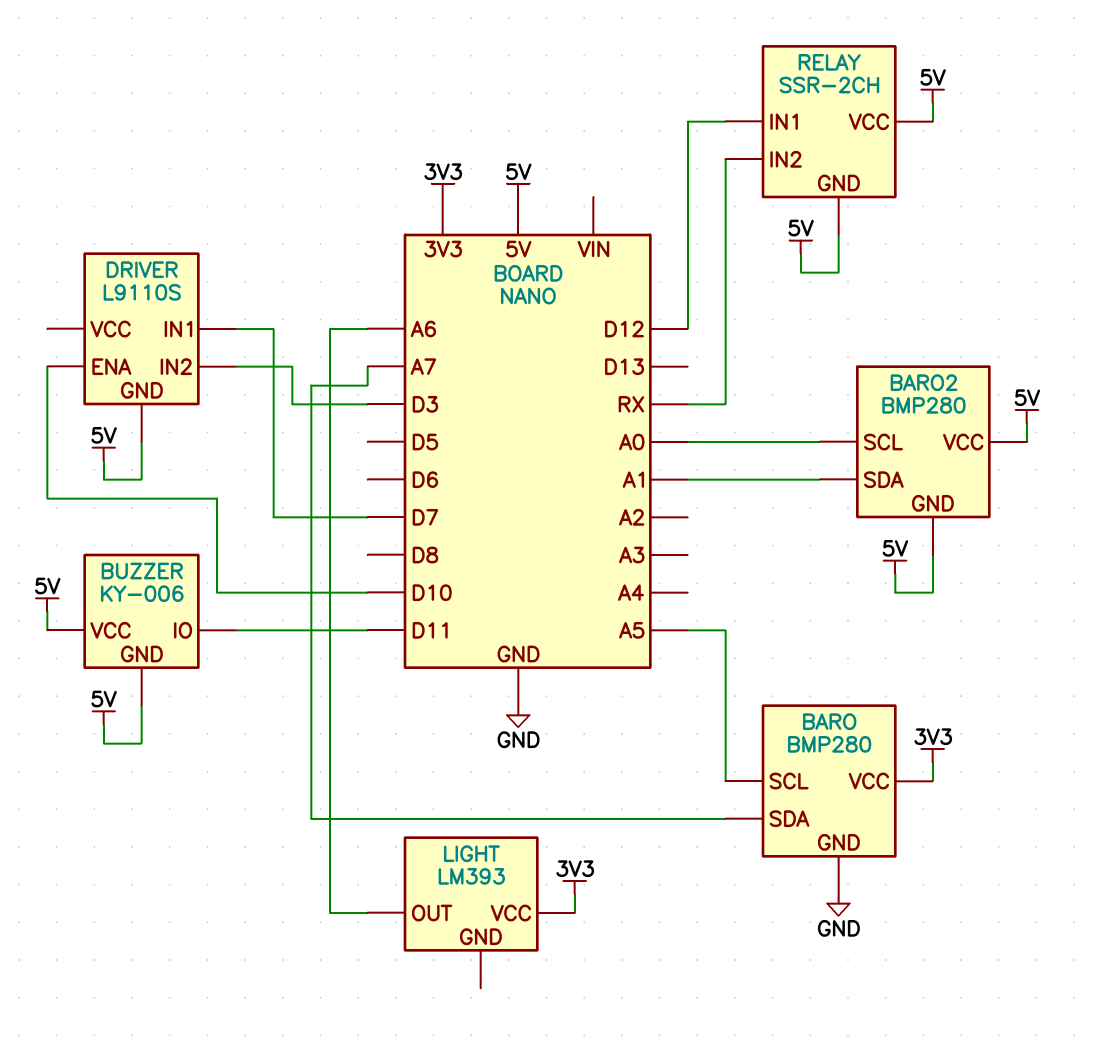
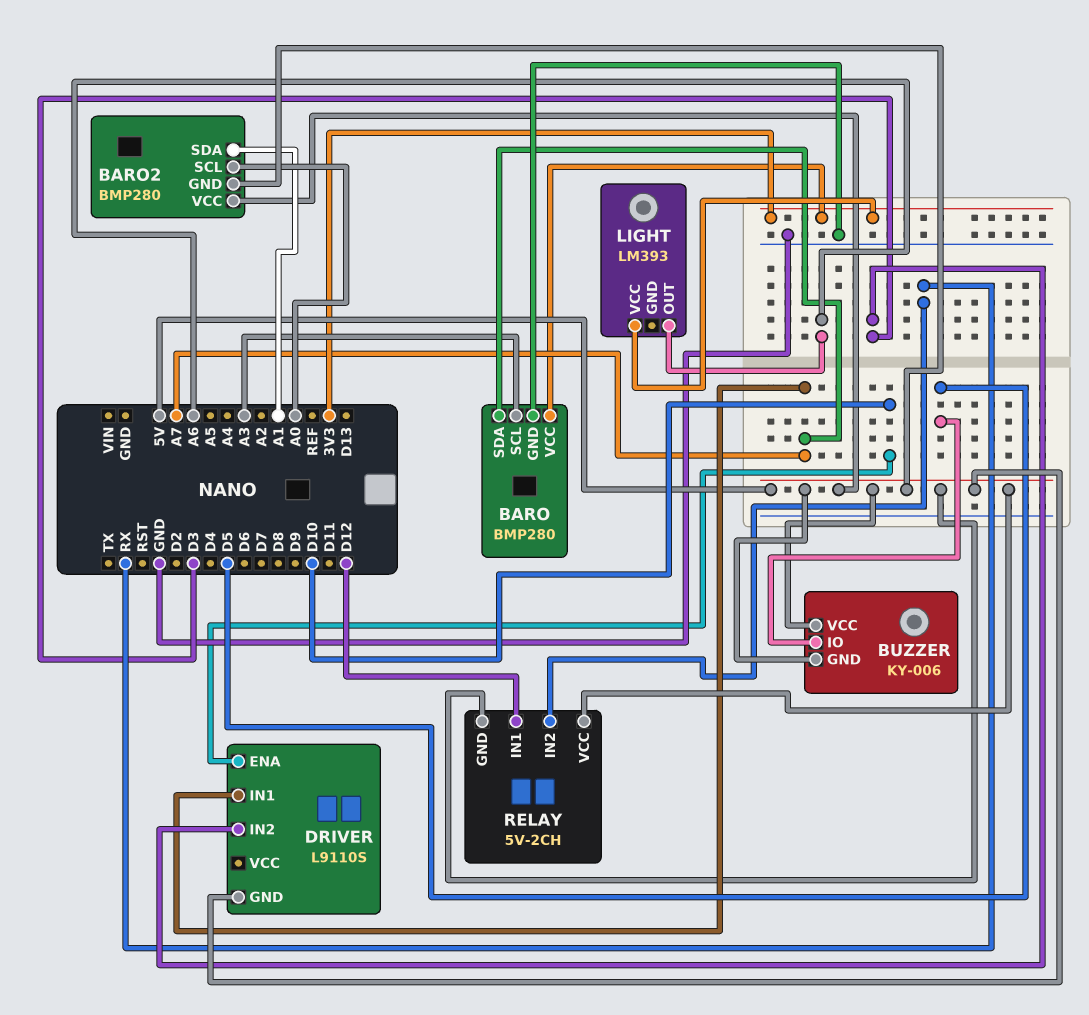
BARO pin SCL: A5 -> A3
BUZZER pin IO: D11 -> D5
DRIVER pin IN1: D7 -> A7
RELAY: SSR-2CH -> 5V-2CH

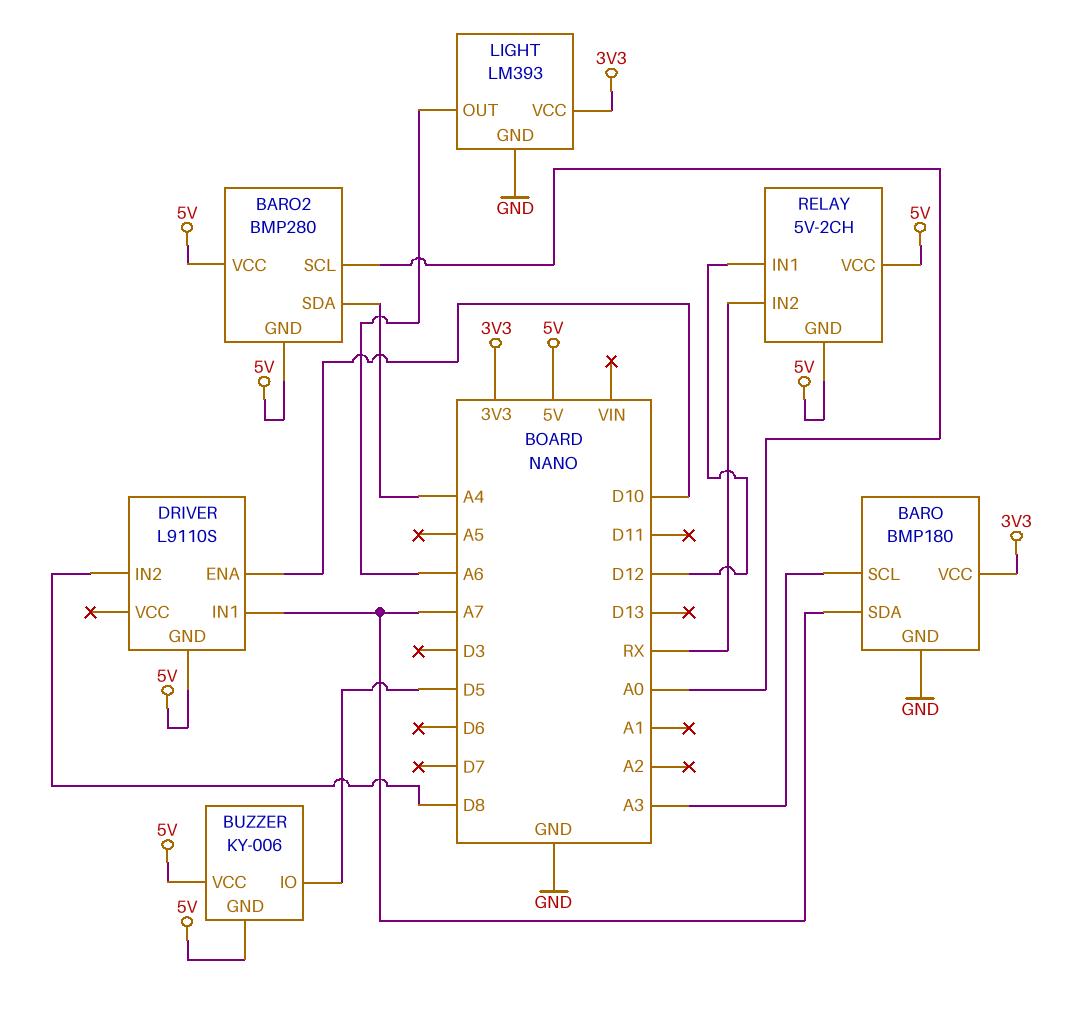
BARO: BMP280 -> BMP180
BARO2 pin SDA: A1 -> A4
DRIVER pin IN2: D3 -> D8
LIGHT pin GND: none -> GND

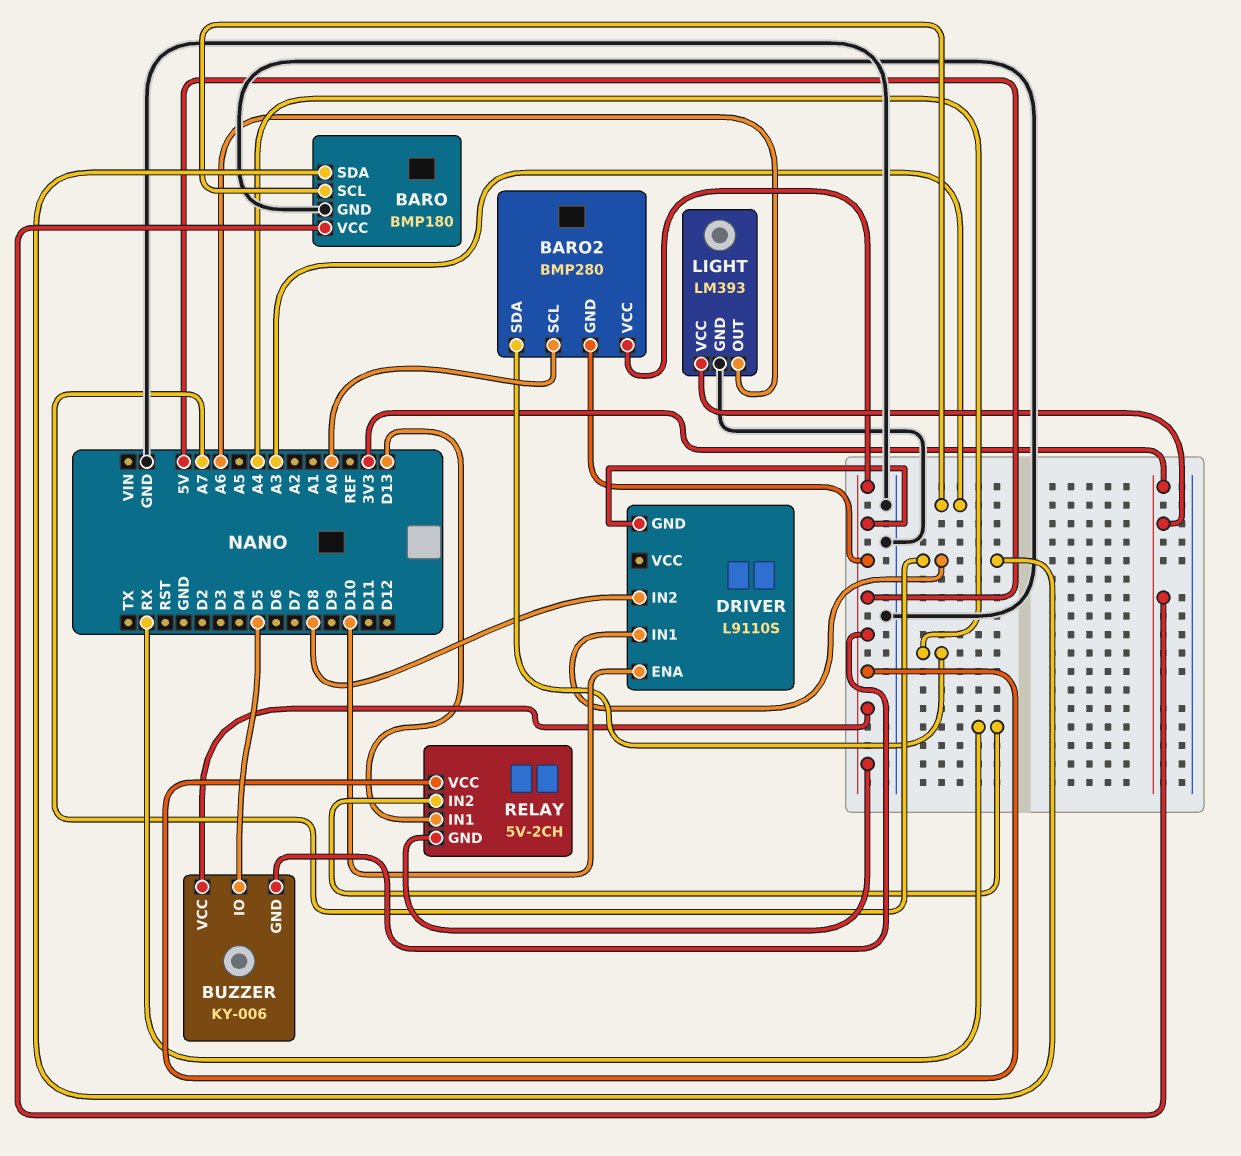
RELAY pin IN1: D12 -> D13

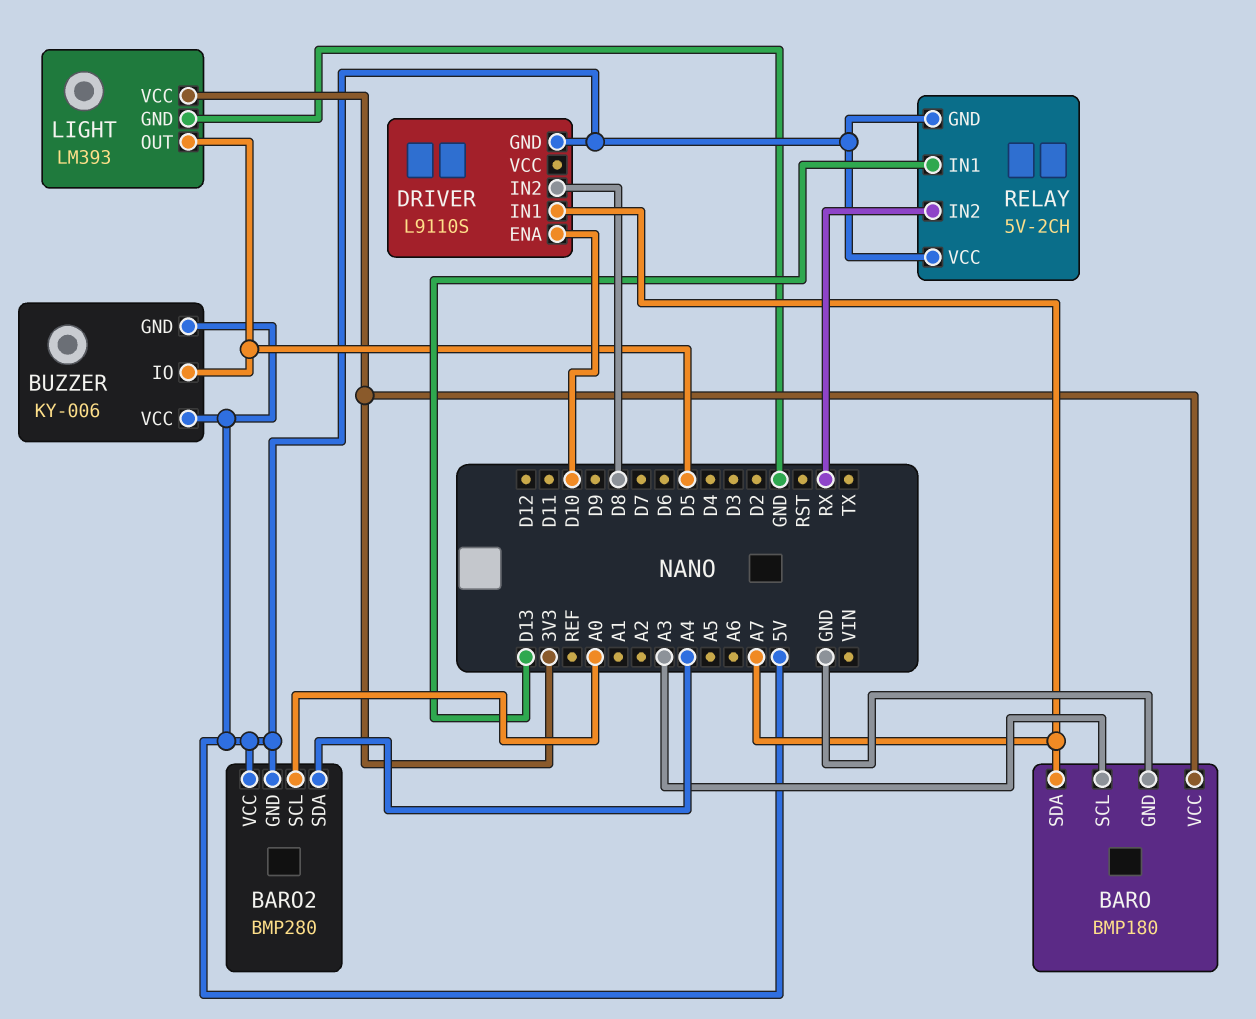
LIGHT pin OUT: A6 -> D5

